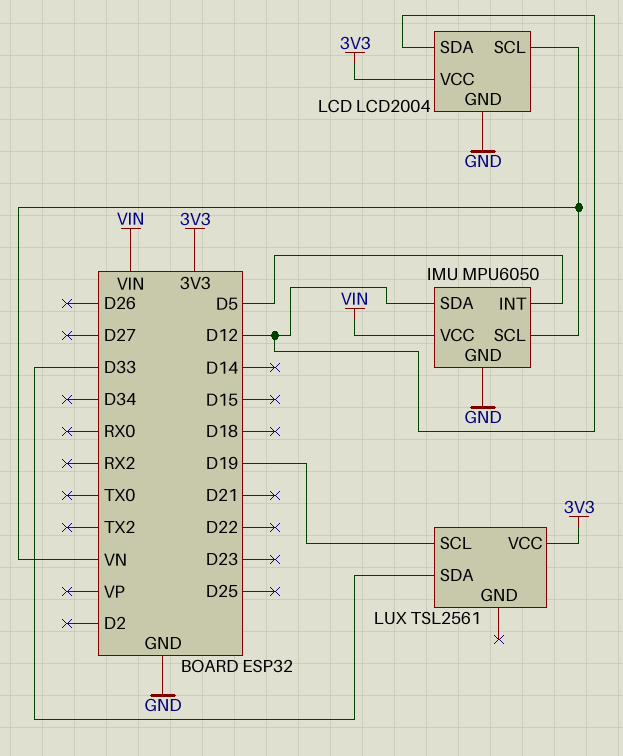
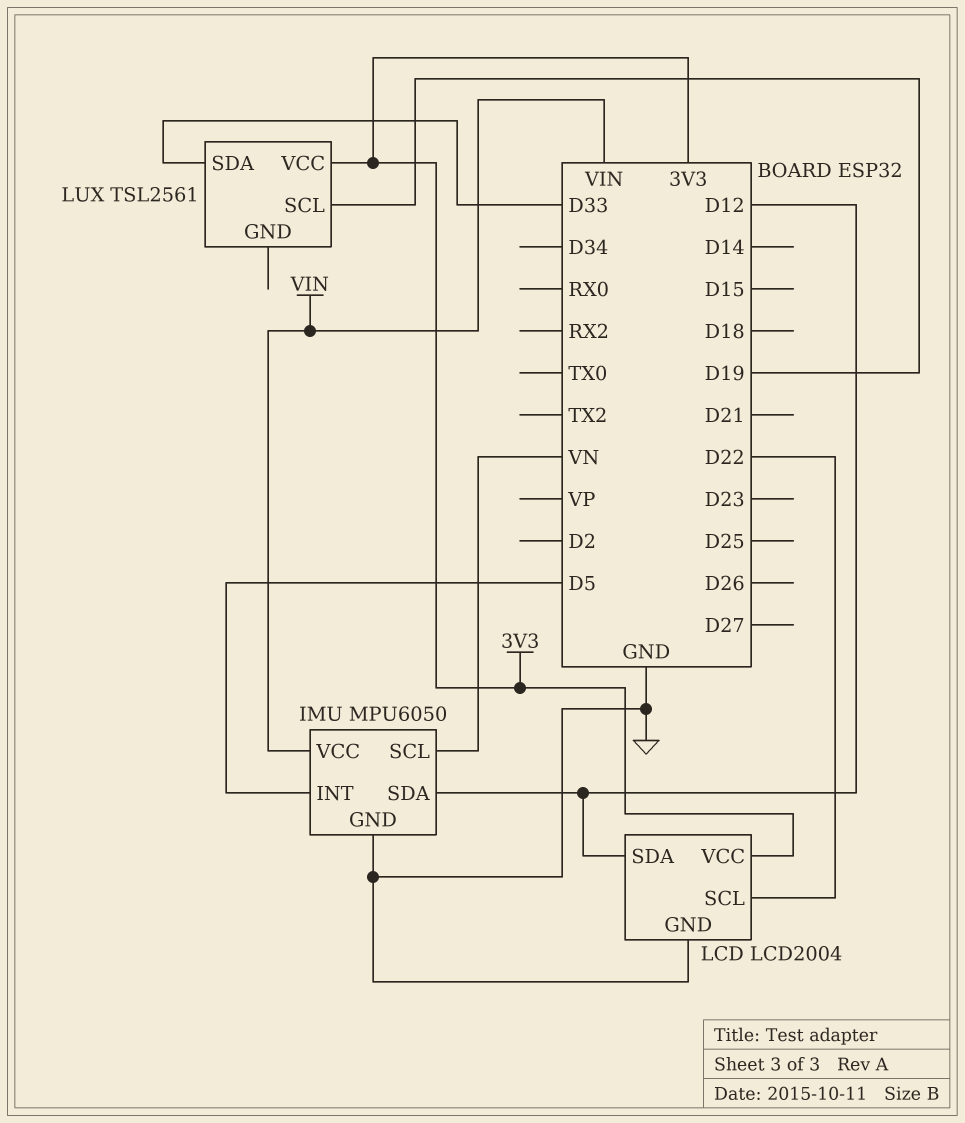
LCD pin SCL: VN -> D22

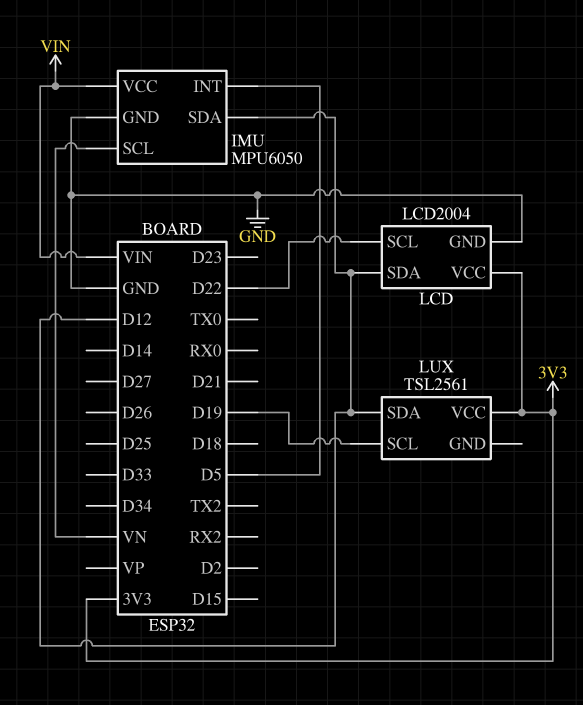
LUX pin SDA: D33 -> D12

